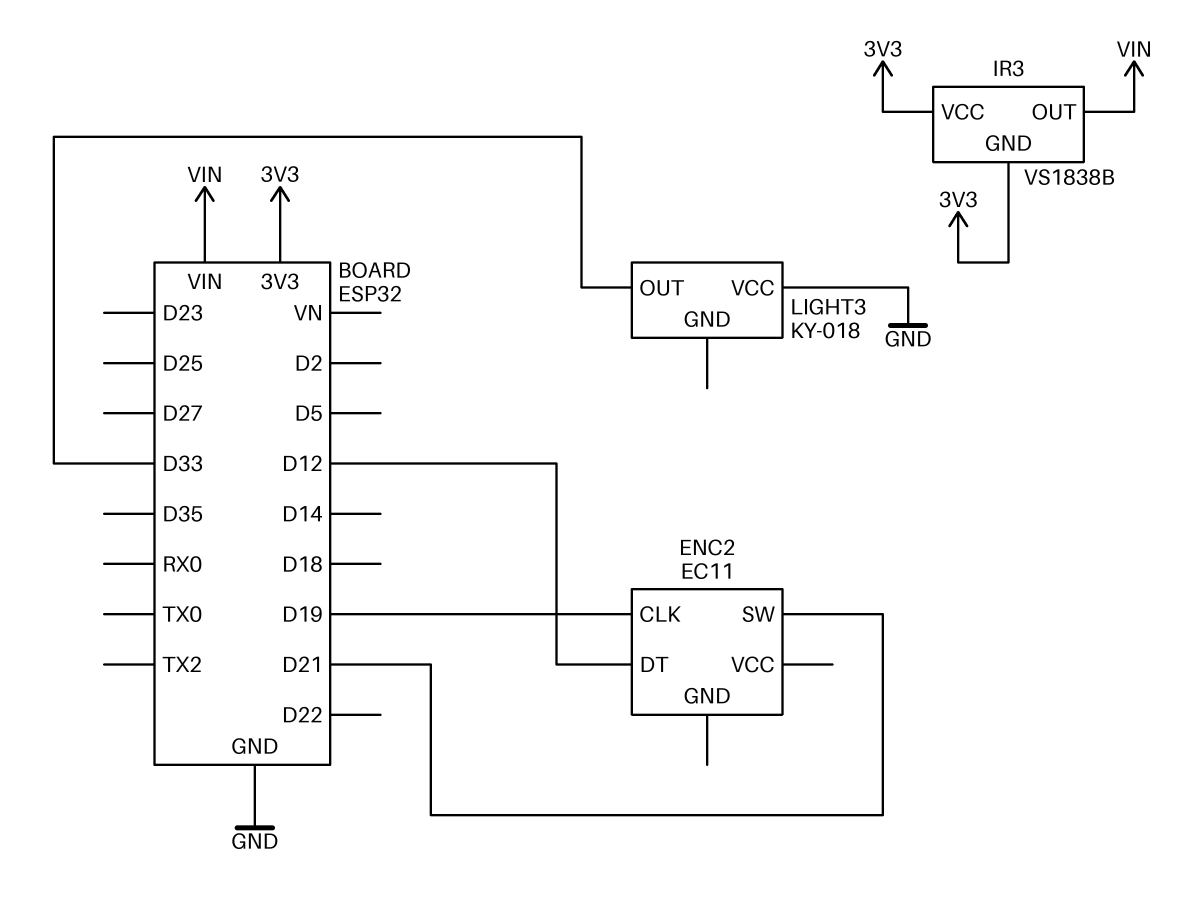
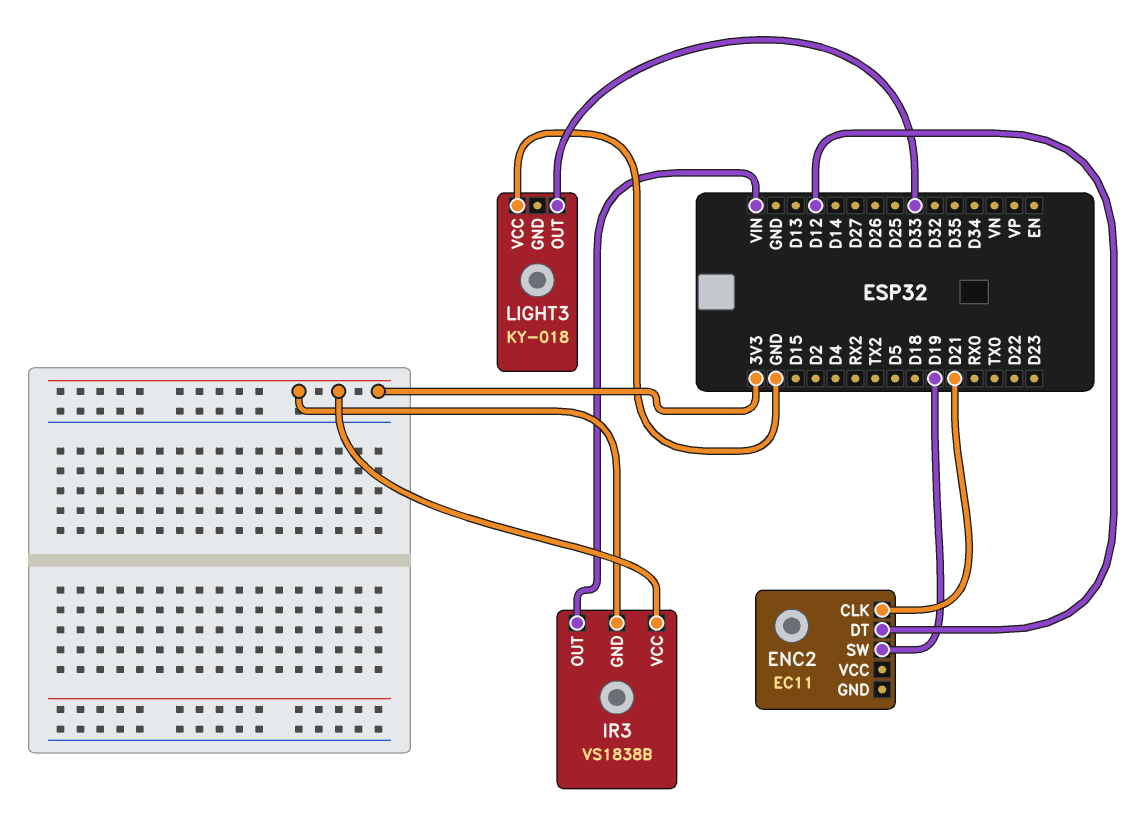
ENC2 pin CLK: D19 -> D21
ENC2 pin SW: D21 -> D19

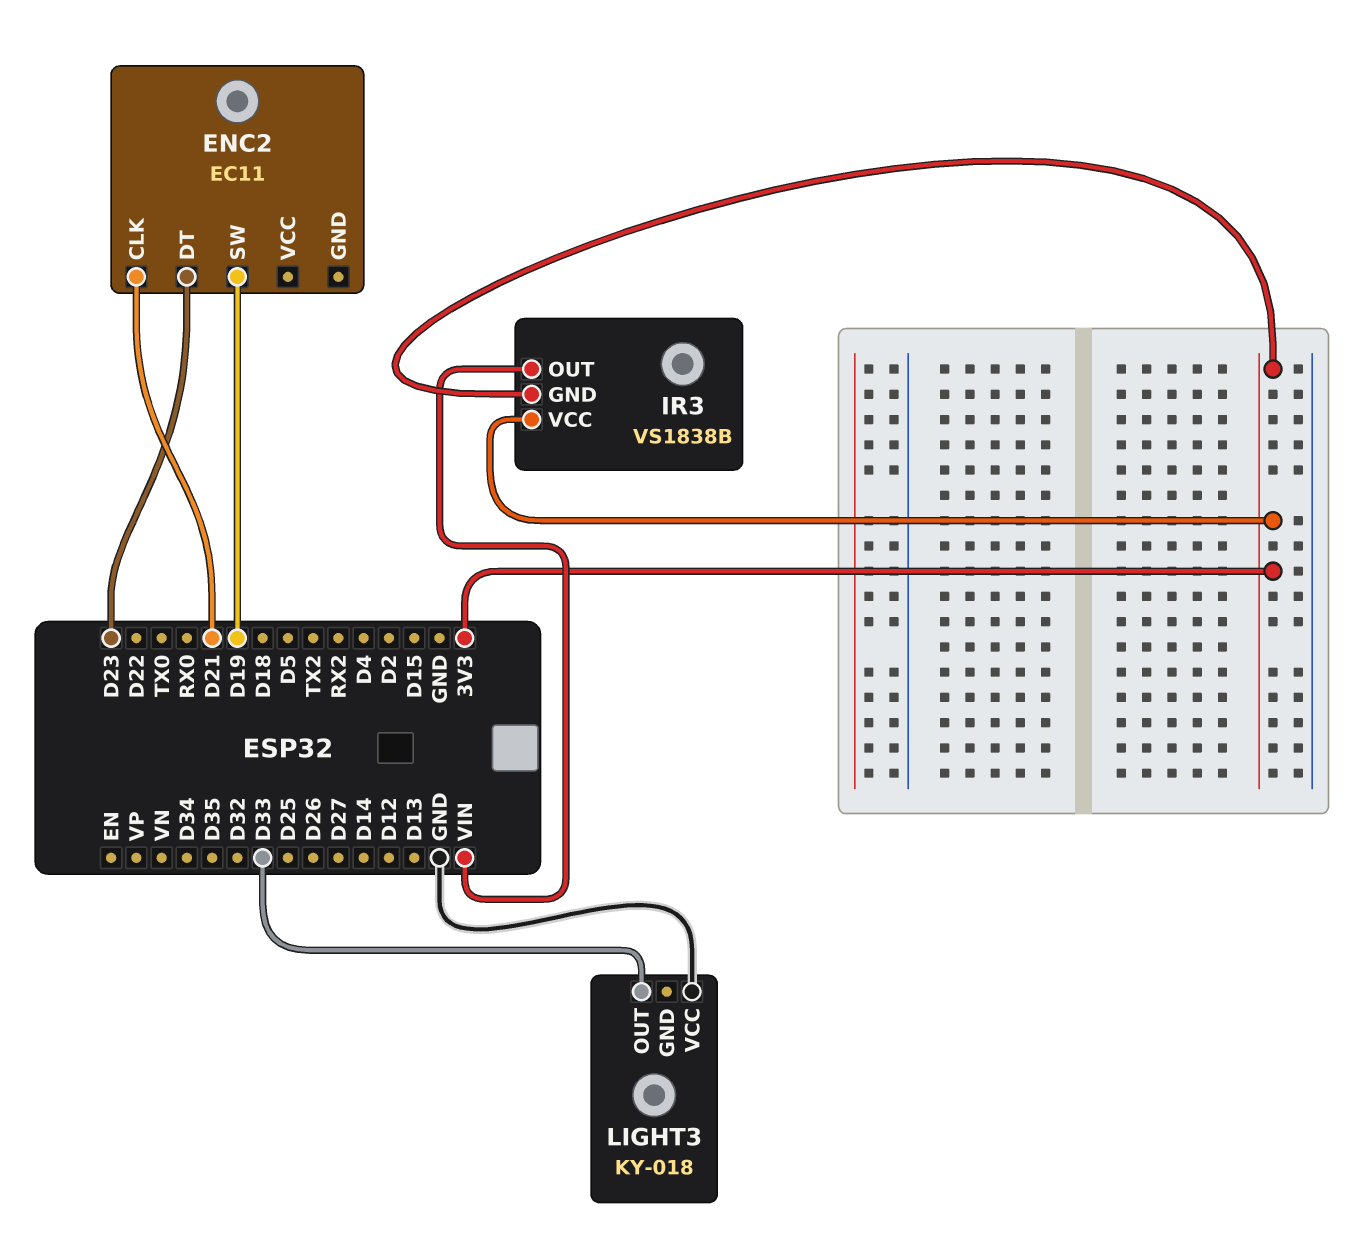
ENC2 pin DT: D12 -> D23

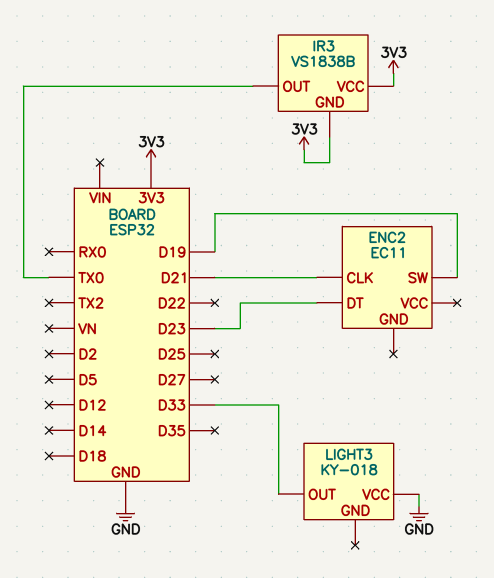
IR3 pin OUT: VIN -> TX0

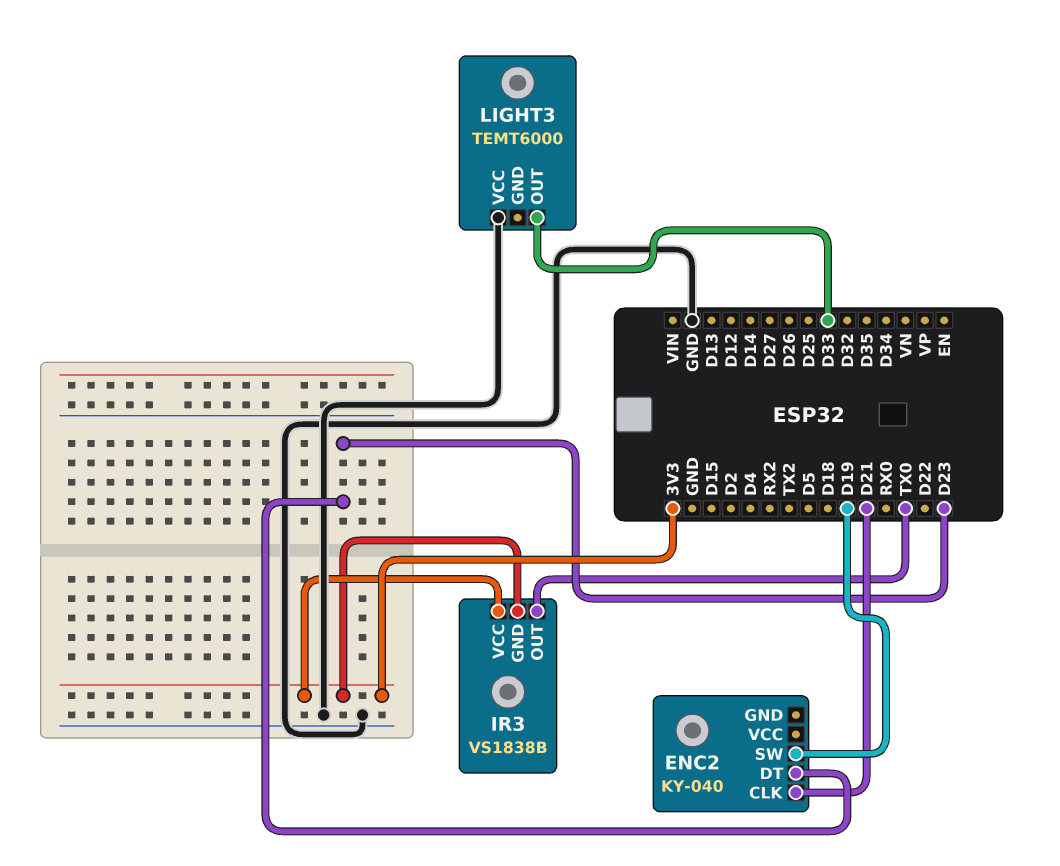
ENC2: EC11 -> KY-040
LIGHT3: KY-018 -> TEMT6000

